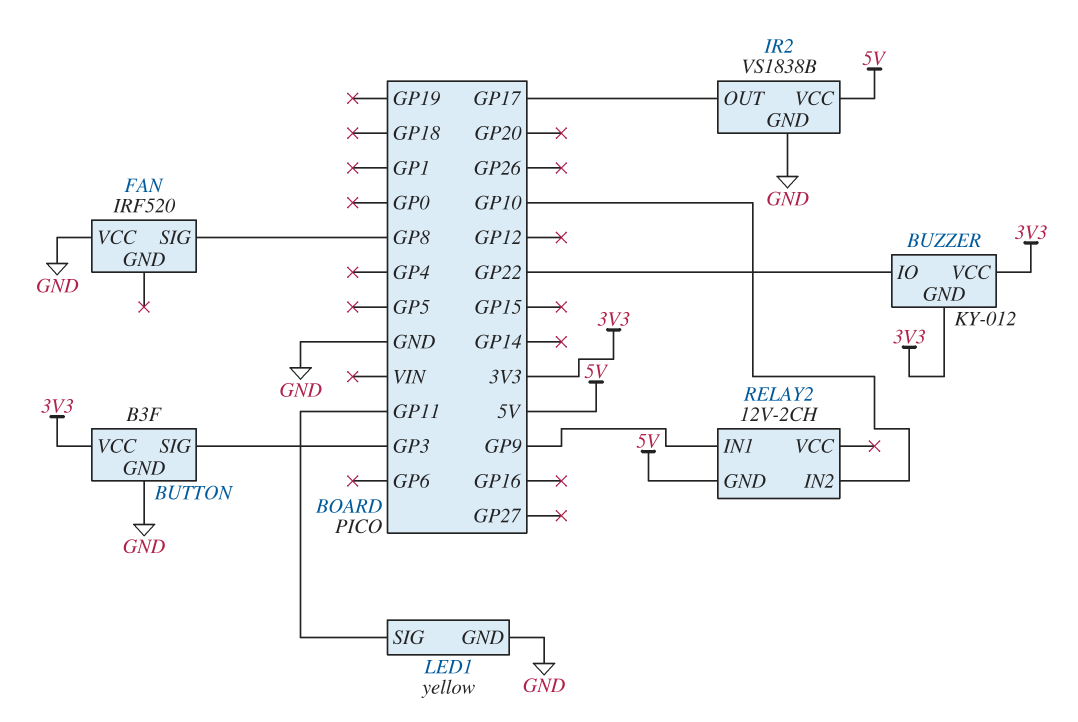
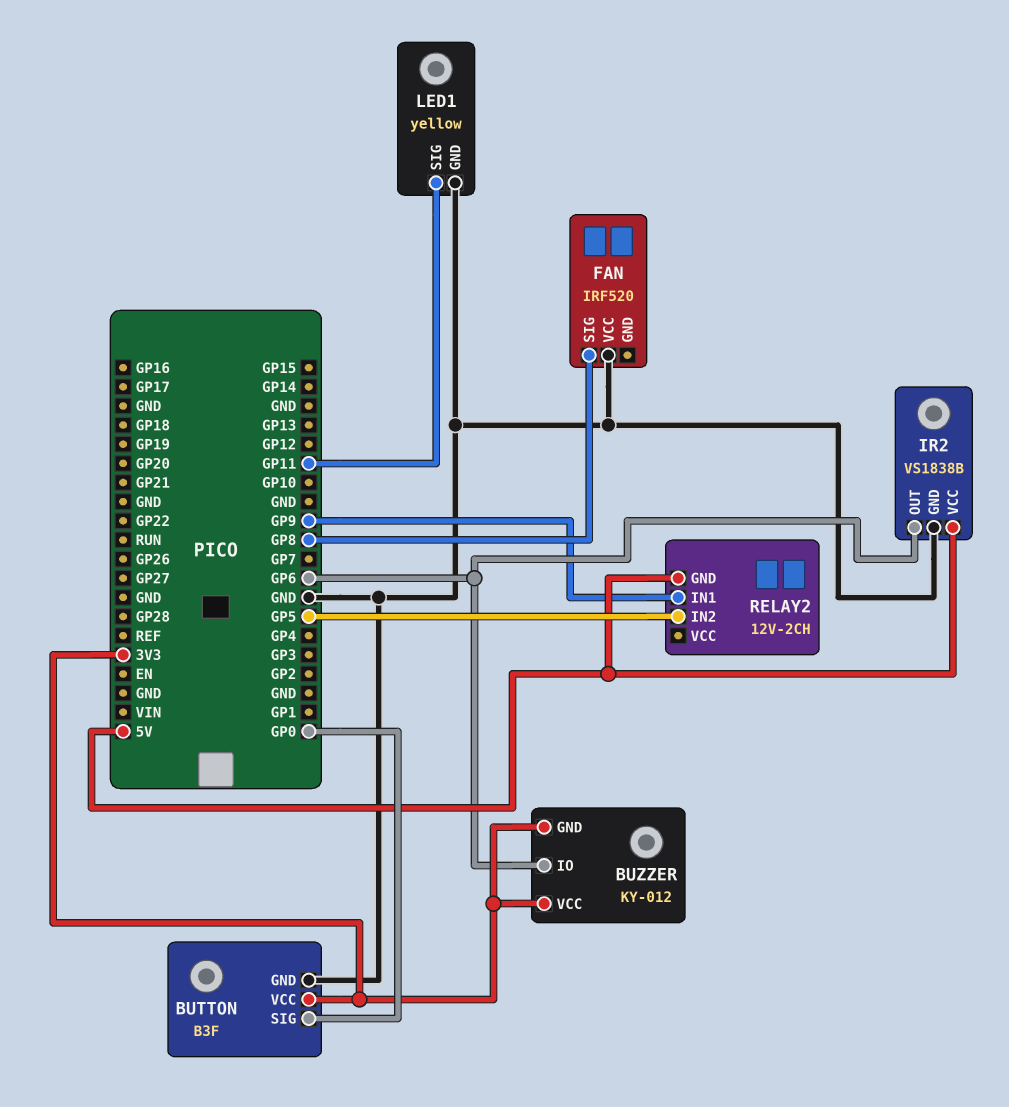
BUTTON pin SIG: GP3 -> GP0
BUZZER pin IO: GP22 -> GP6
IR2 pin OUT: GP17 -> GP6
RELAY2 pin IN2: GP10 -> GP5

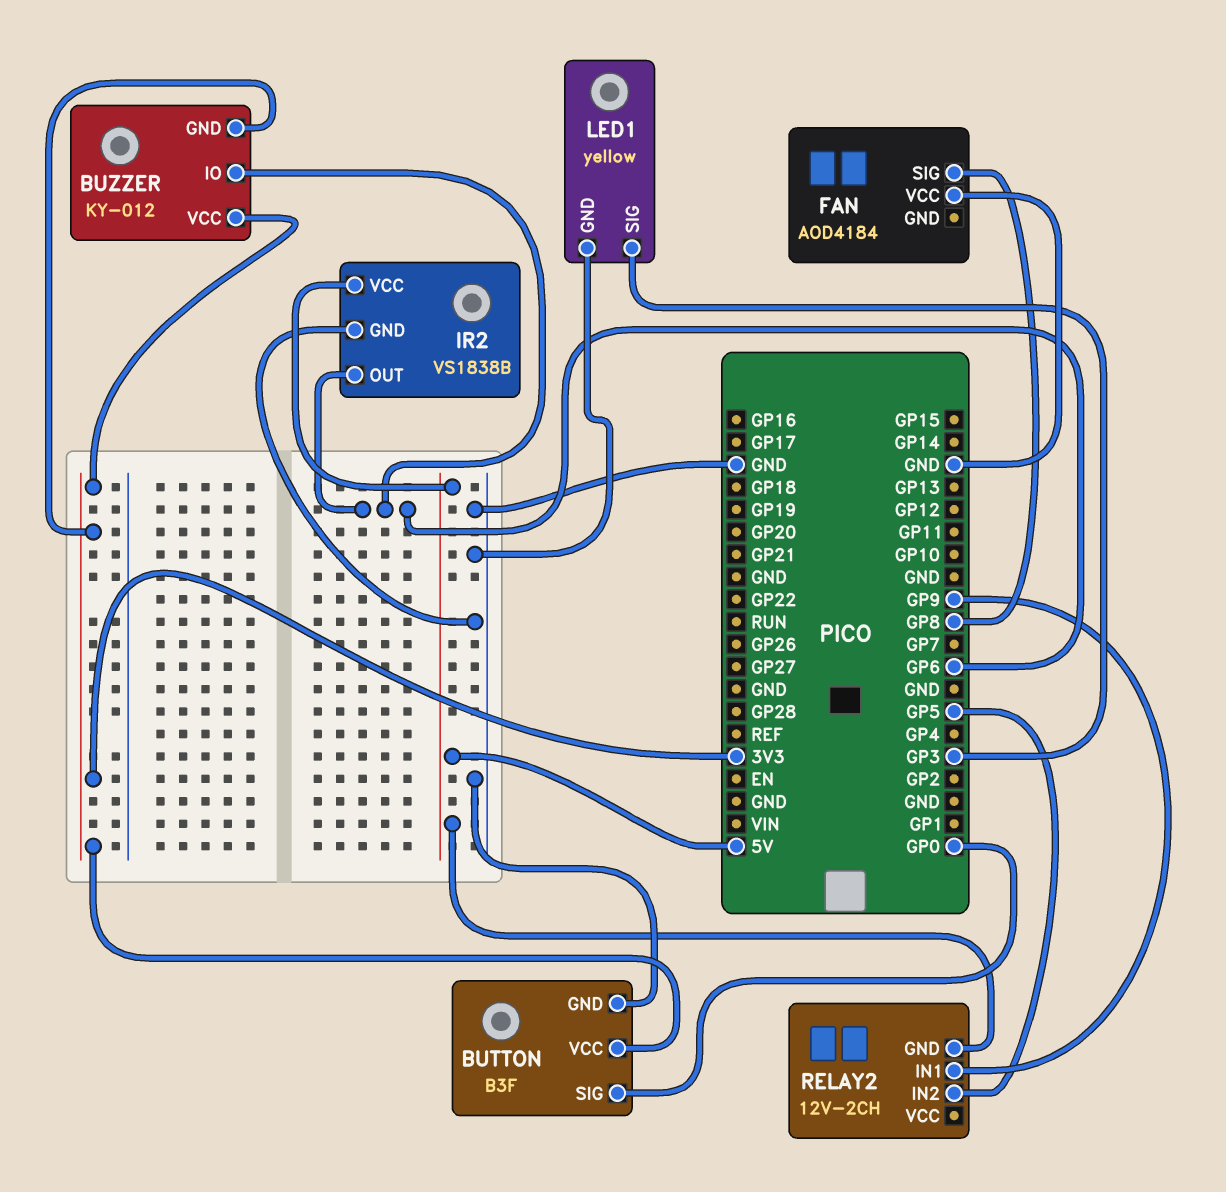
FAN: IRF520 -> AOD4184
LED1 pin SIG: GP11 -> GP3

